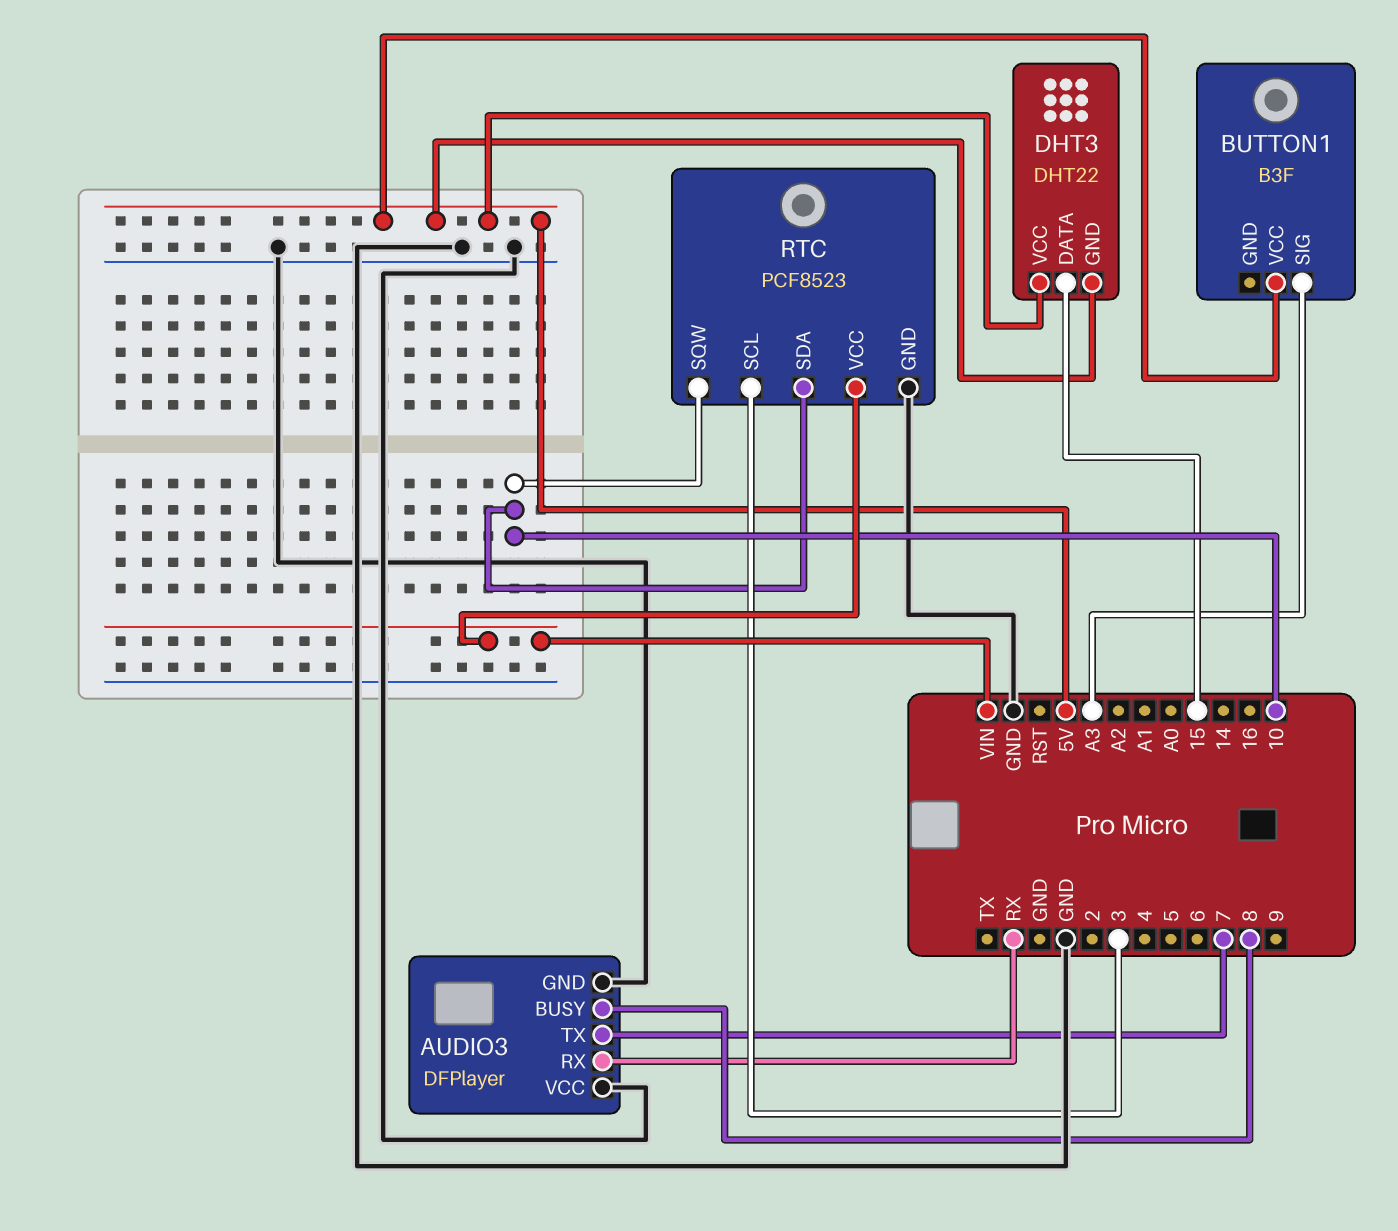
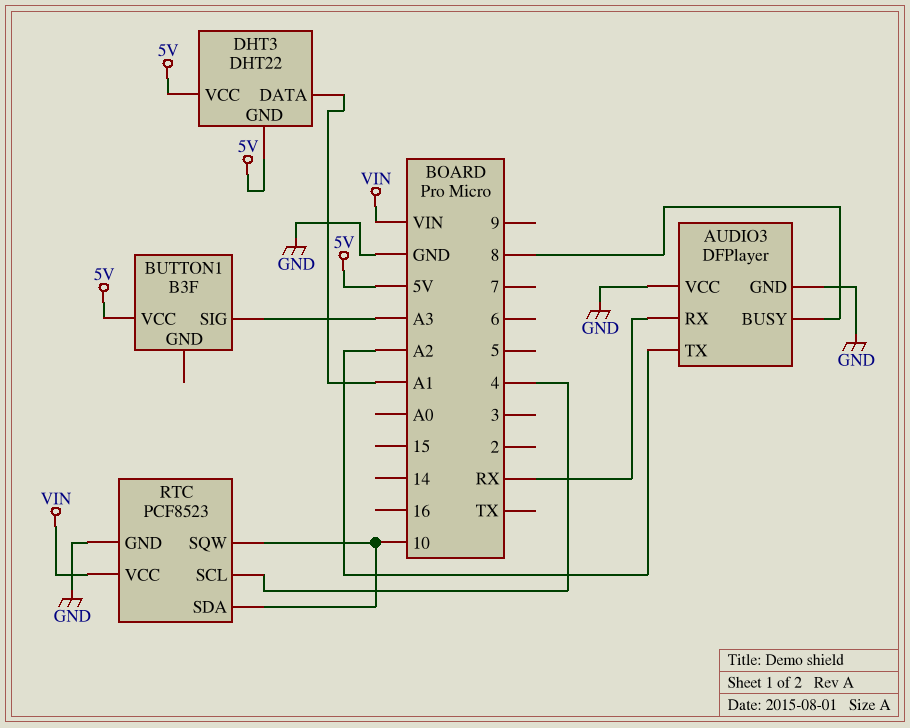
AUDIO3 pin TX: 7 -> A2
DHT3 pin DATA: 15 -> A1
RTC pin SCL: 3 -> 4

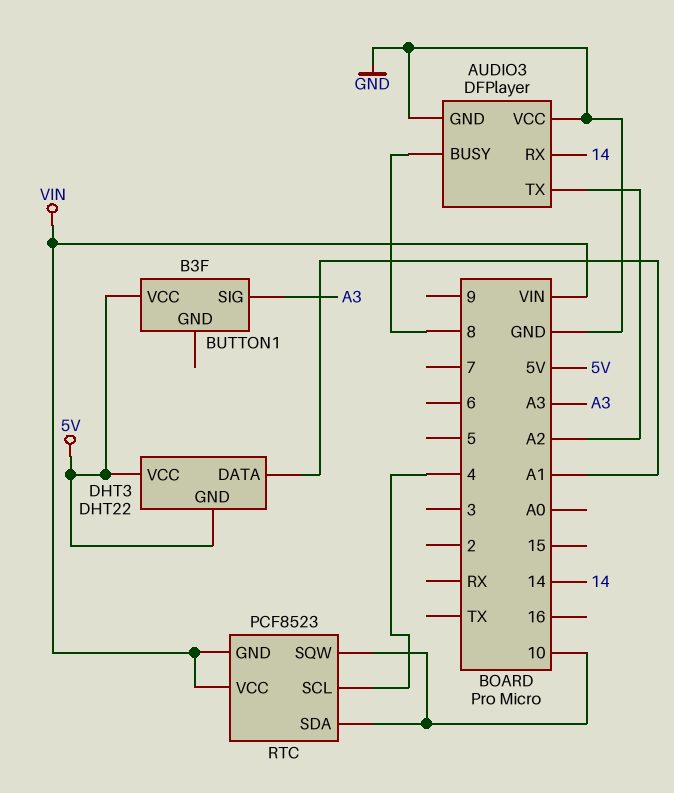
AUDIO3 pin RX: RX -> 14
RTC pin GND: GND -> VIN

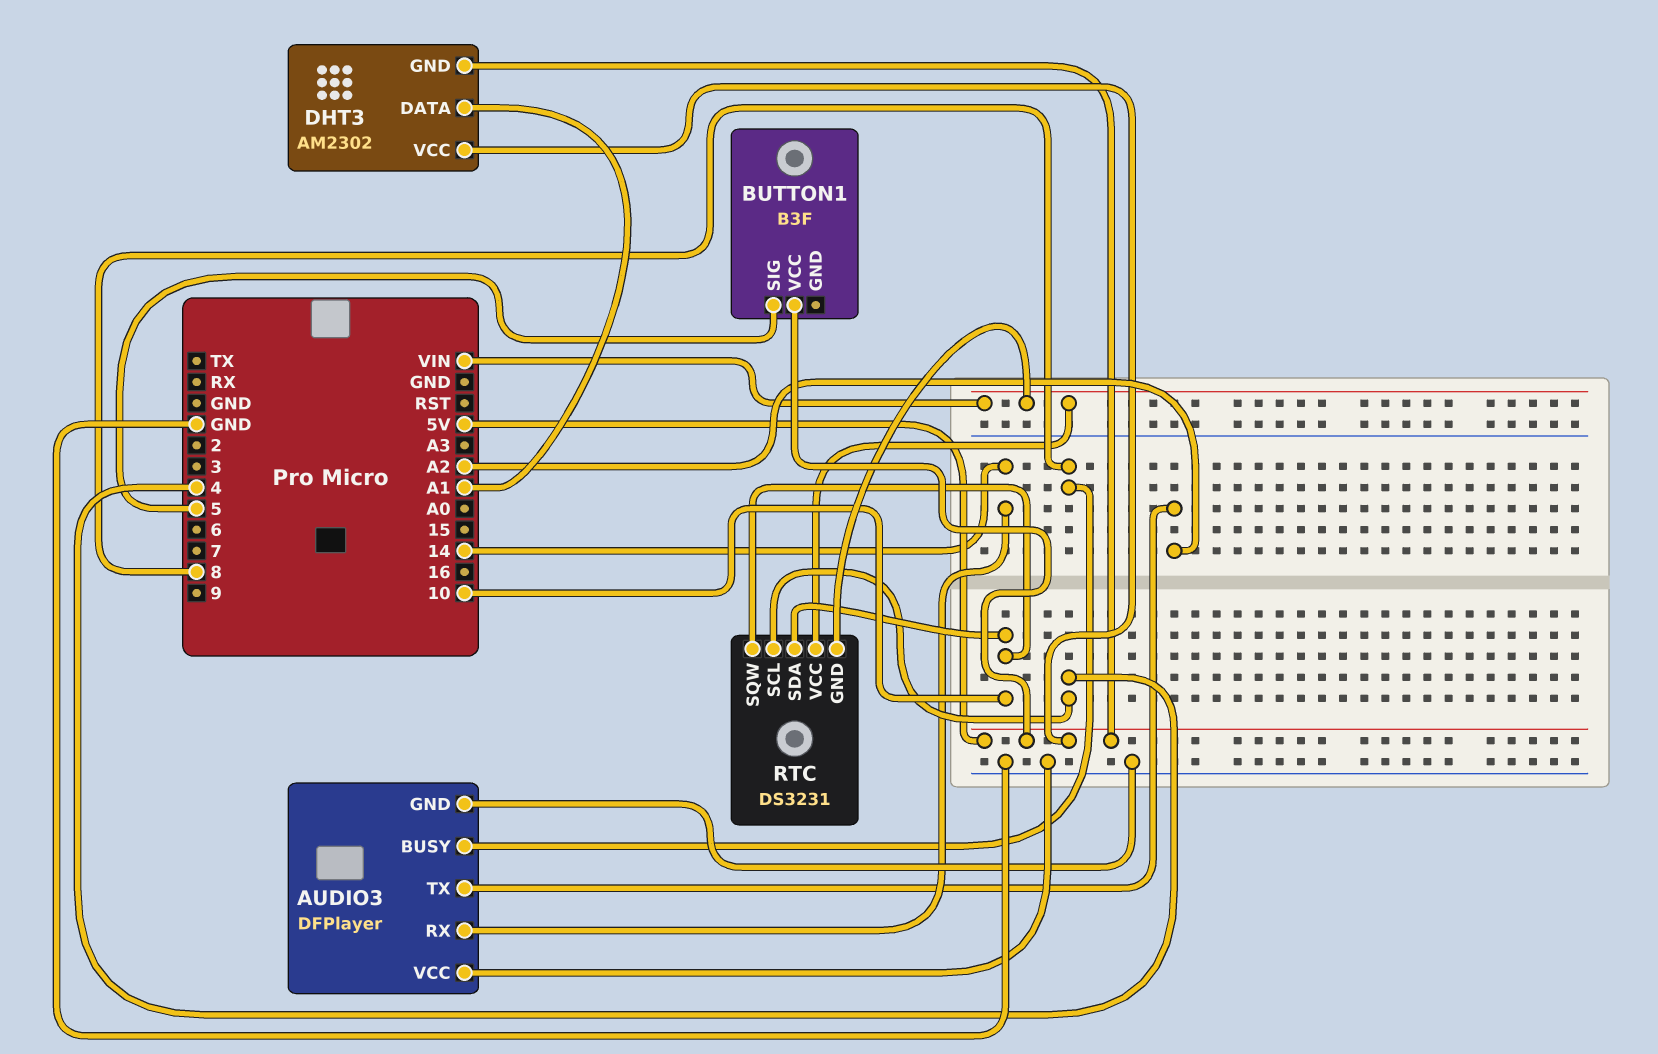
BUTTON1 pin SIG: A3 -> 5
DHT3: DHT22 -> AM2302
RTC: PCF8523 -> DS3231

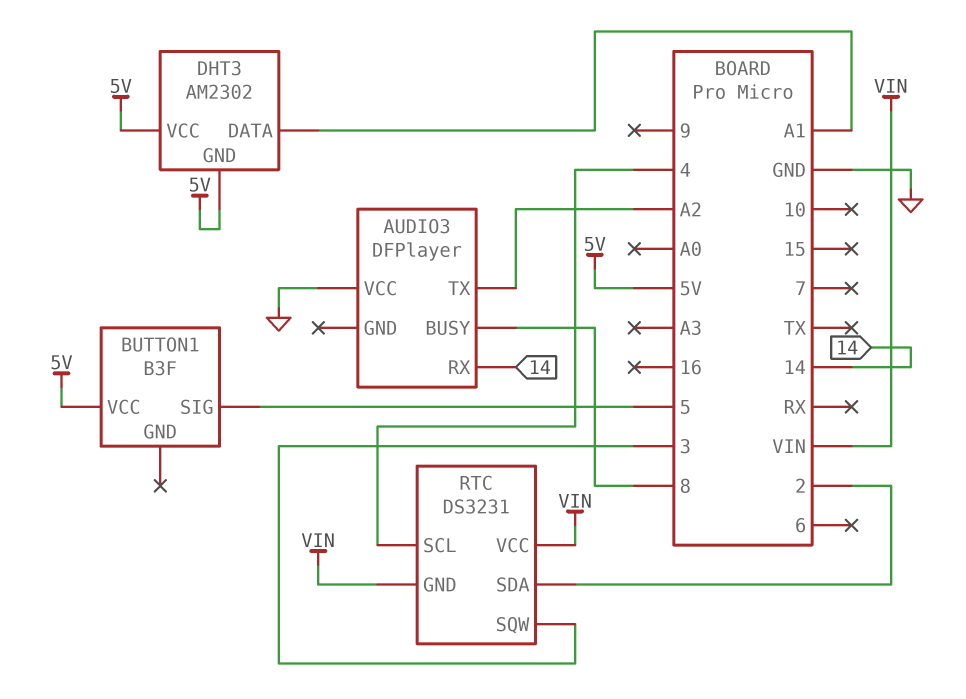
AUDIO3 pin GND: GND -> none
RTC pin SDA: 10 -> 2
RTC pin SQW: 10 -> 3

